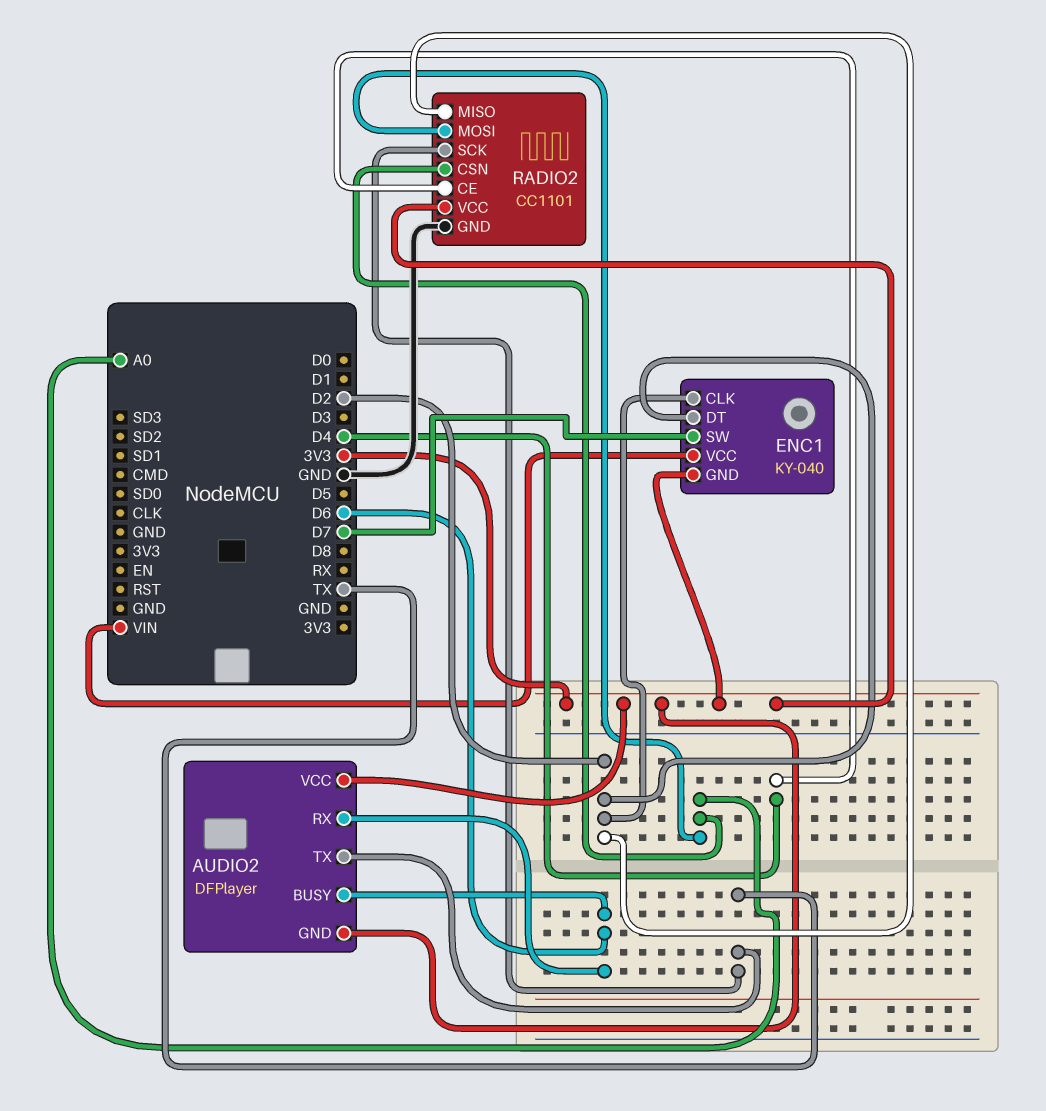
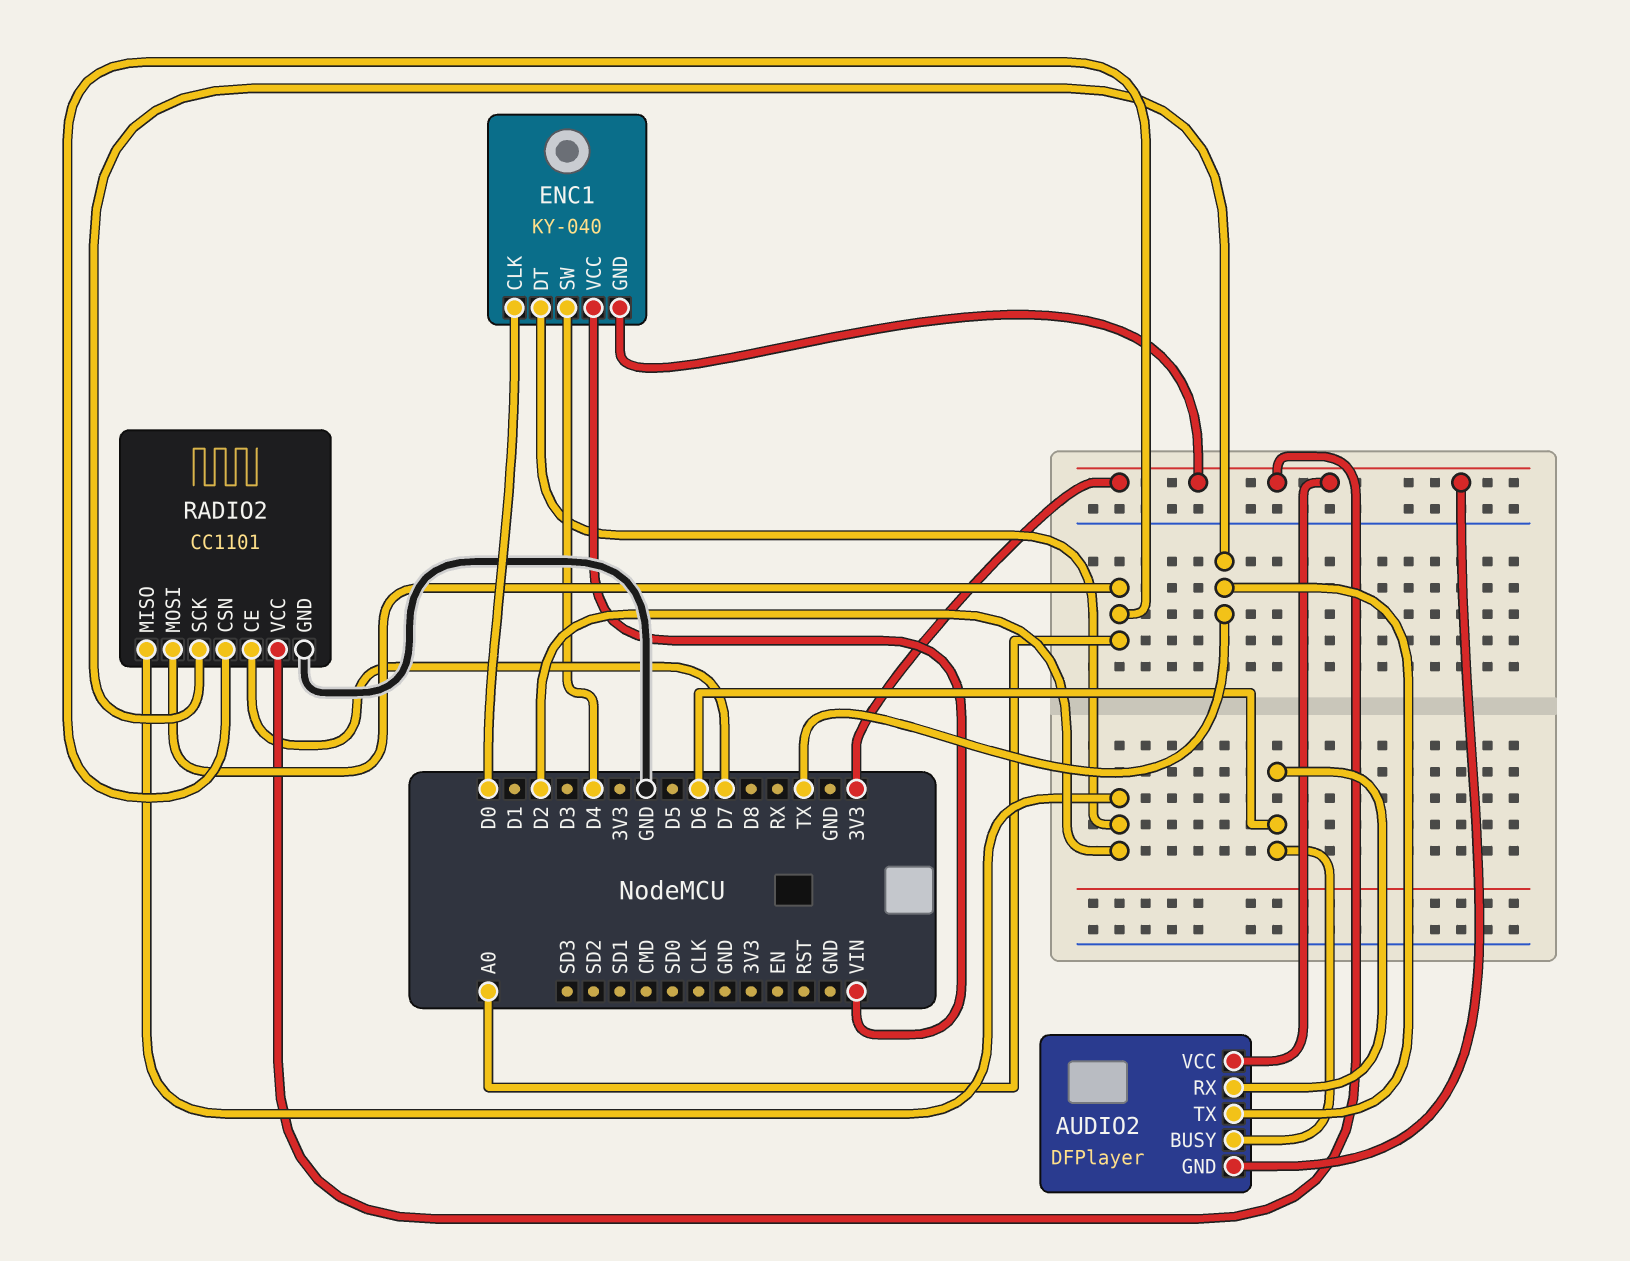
ENC1 pin CLK: D2 -> D0
ENC1 pin SW: D7 -> D4
RADIO2 pin CE: D4 -> D7

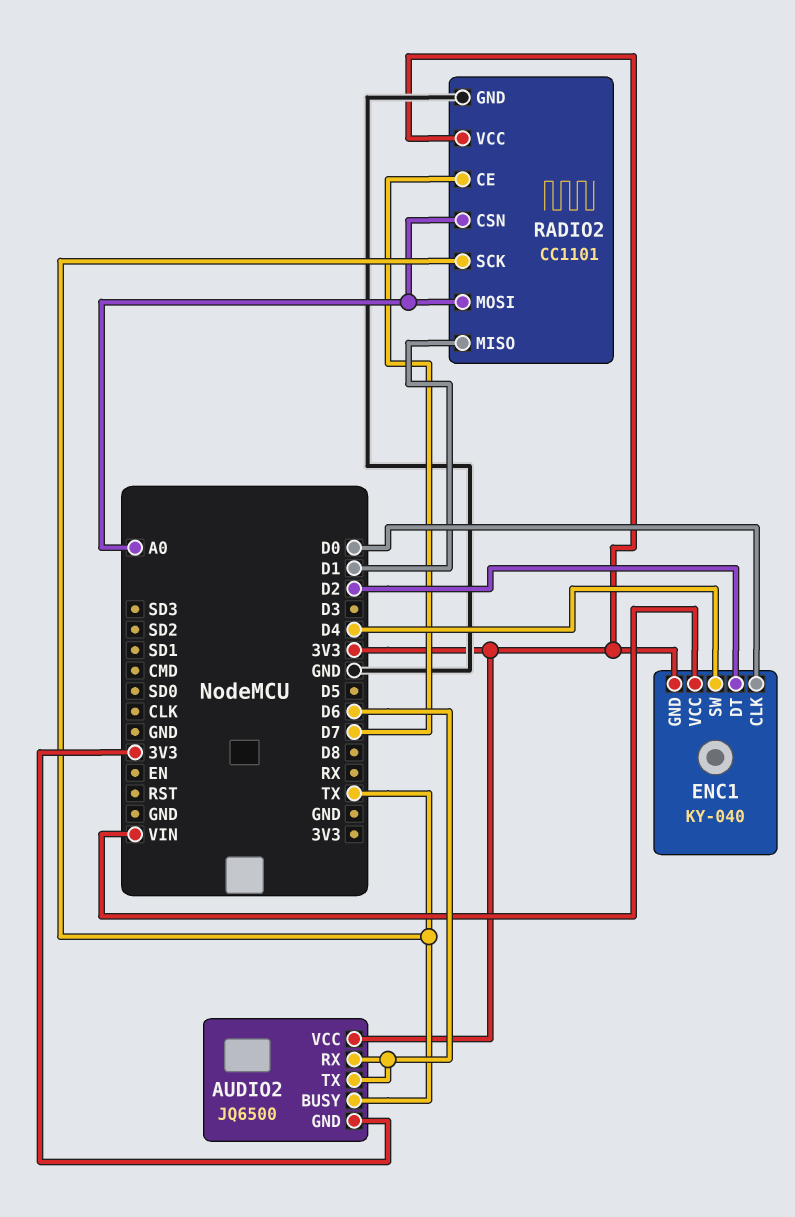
AUDIO2: DFPlayer -> JQ6500
AUDIO2 pin BUSY: D6 -> TX
AUDIO2 pin TX: TX -> D6
RADIO2 pin MISO: D2 -> D1

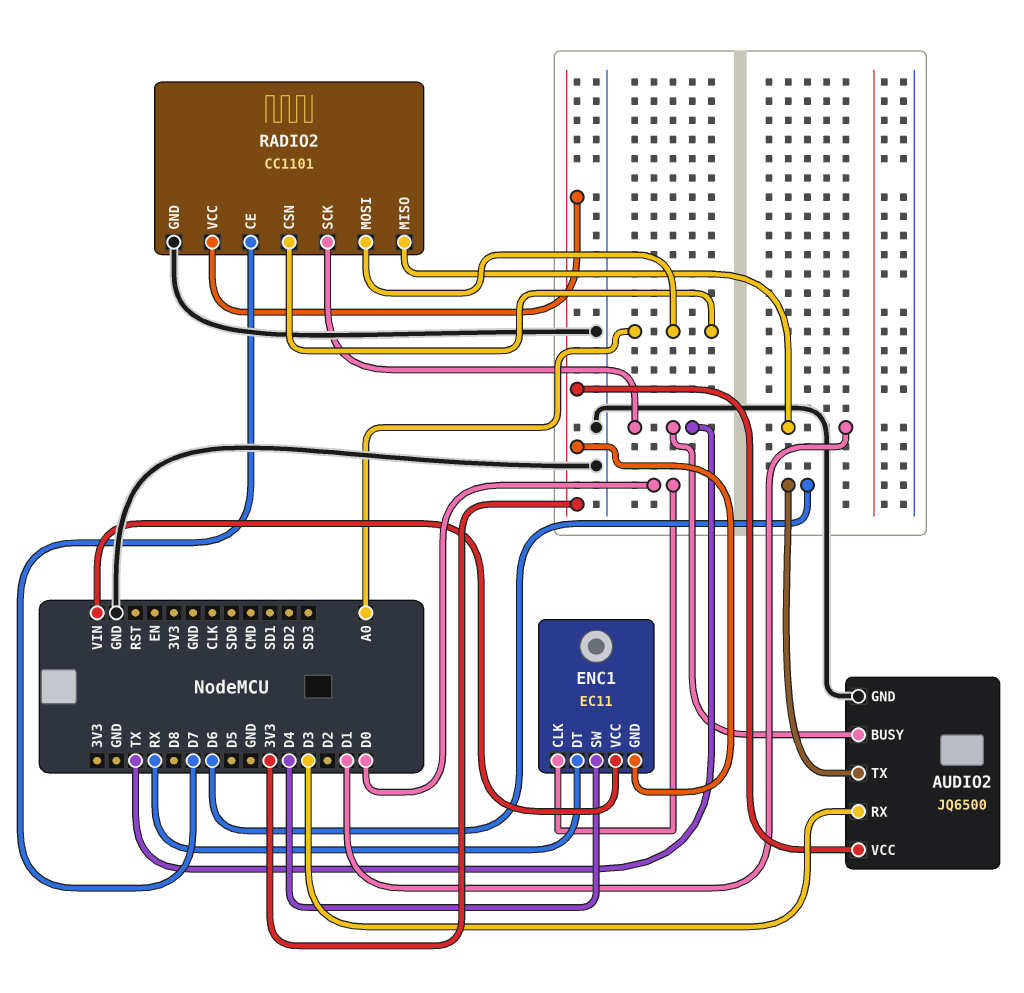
AUDIO2 pin GND: 3V3 -> GND
AUDIO2 pin RX: D6 -> D3
ENC1: KY-040 -> EC11
ENC1 pin DT: D2 -> RX

